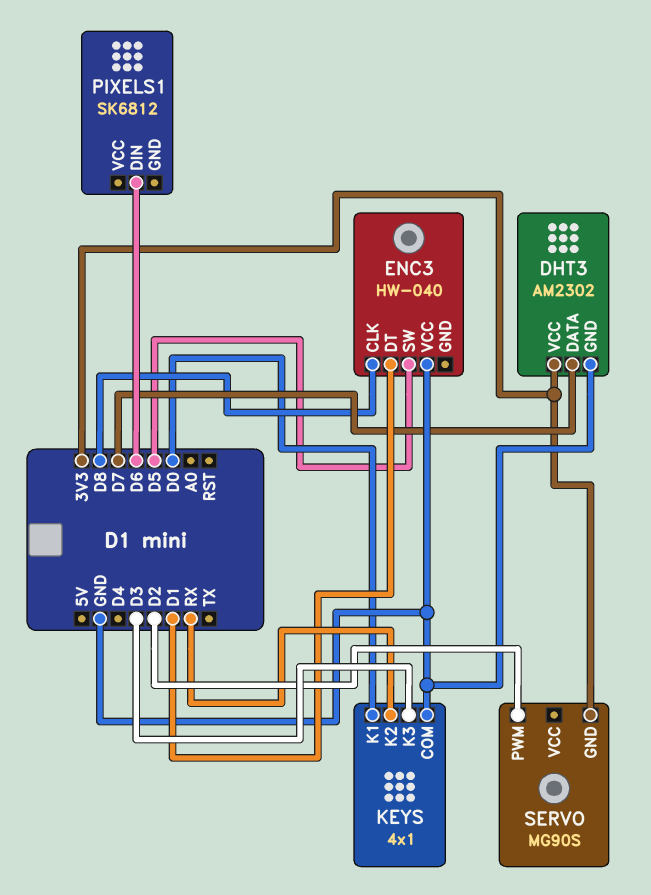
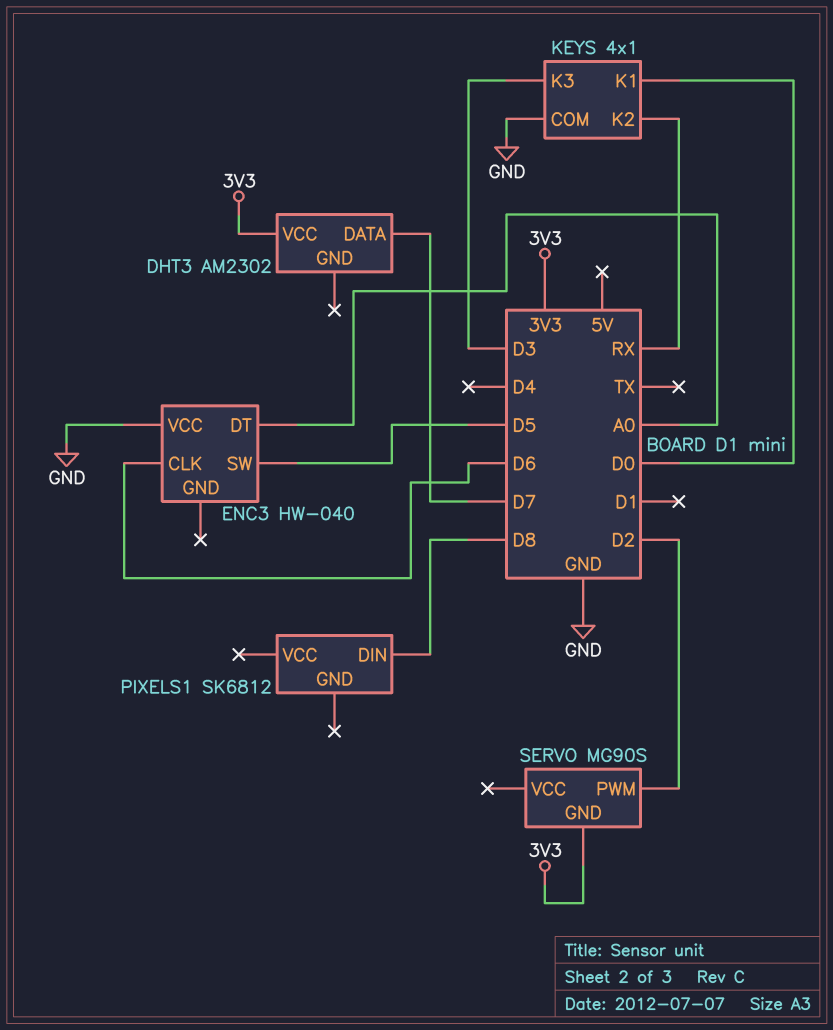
DHT3 pin GND: GND -> none
ENC3 pin CLK: D8 -> D6
ENC3 pin DT: D1 -> A0
PIXELS1 pin DIN: D6 -> D8

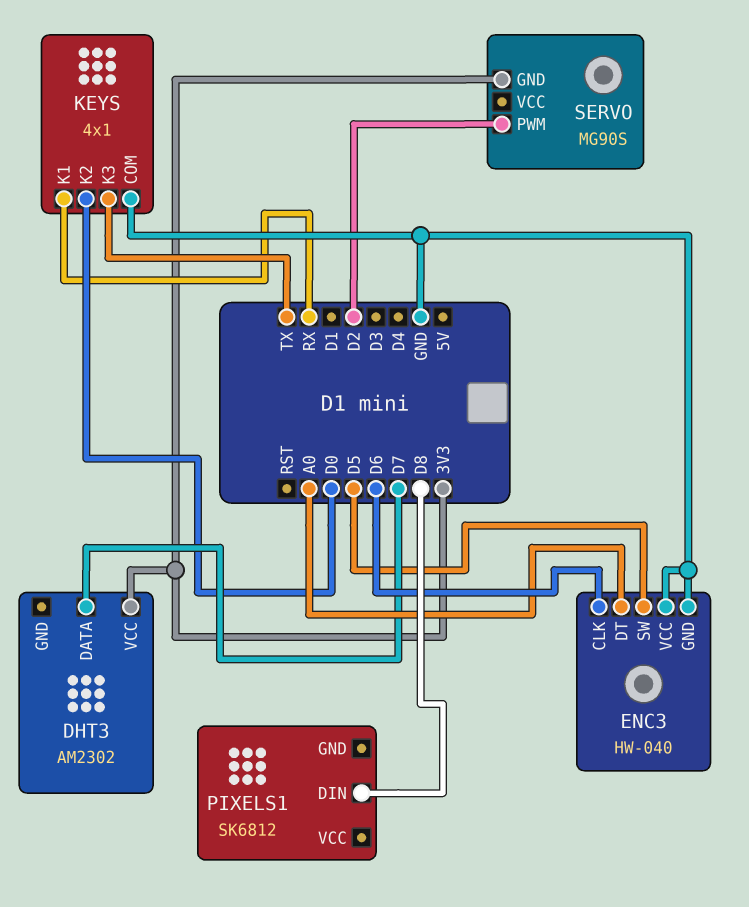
ENC3 pin GND: none -> GND
KEYS pin K1: D0 -> RX
KEYS pin K2: RX -> D0
KEYS pin K3: D3 -> TX

